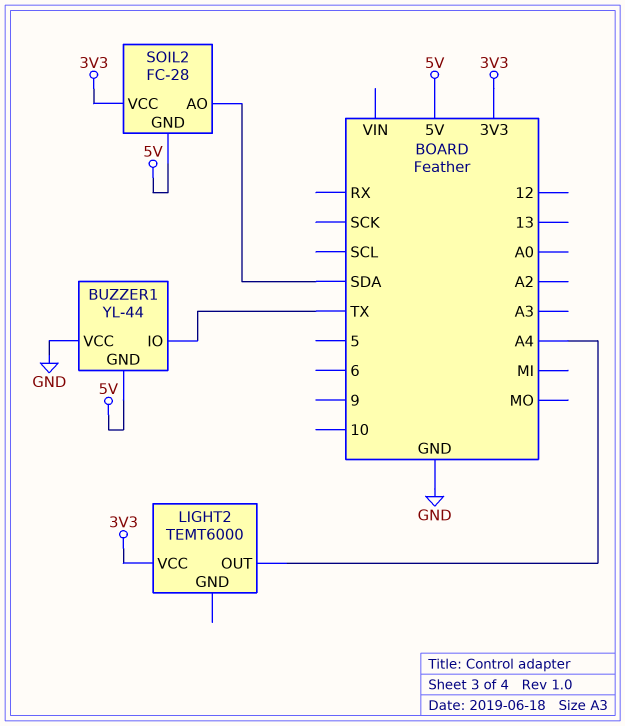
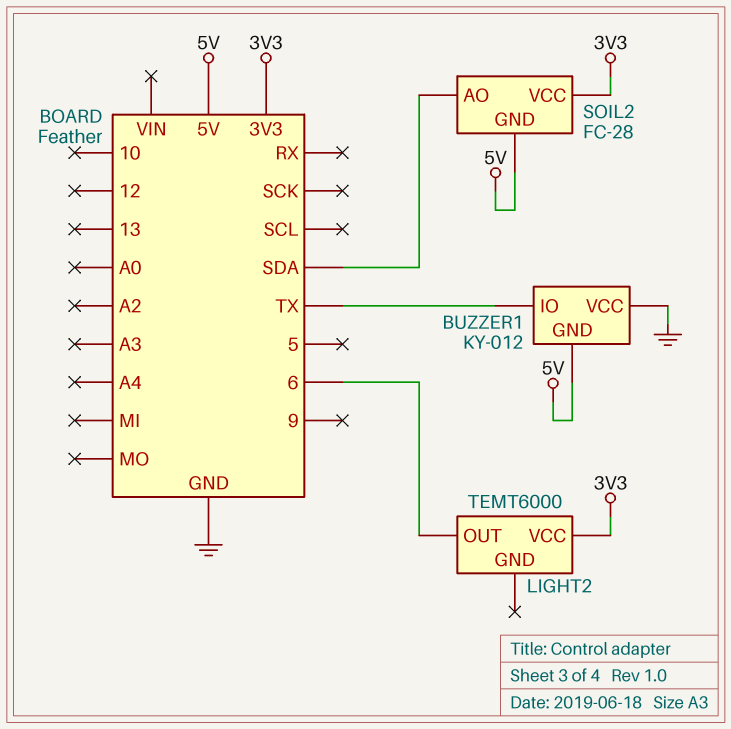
BUZZER1: YL-44 -> KY-012
LIGHT2 pin OUT: A4 -> 6

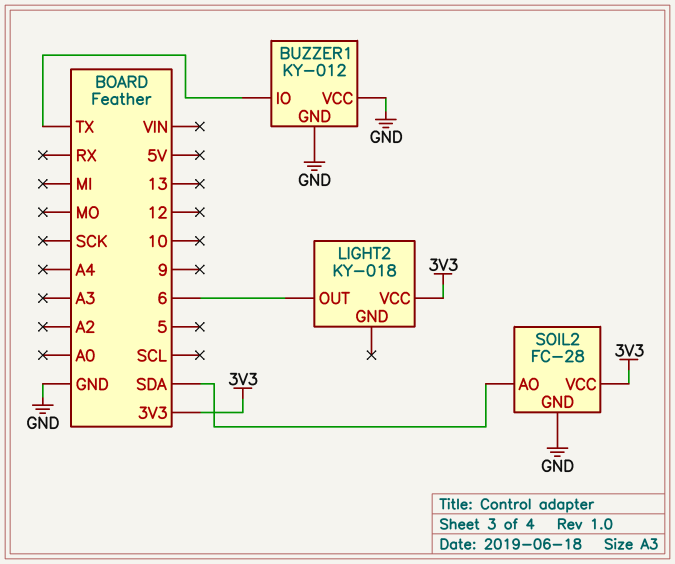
BUZZER1 pin GND: 5V -> GND
LIGHT2: TEMT6000 -> KY-018
SOIL2 pin GND: 5V -> GND

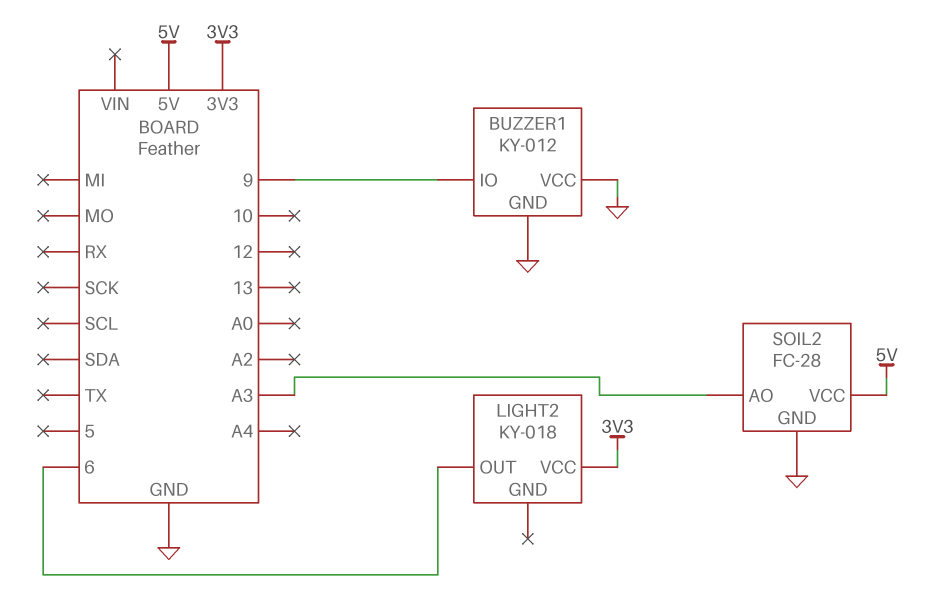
BUZZER1 pin IO: TX -> 9
SOIL2 pin AO: SDA -> A3
SOIL2 pin VCC: 3V3 -> 5V

